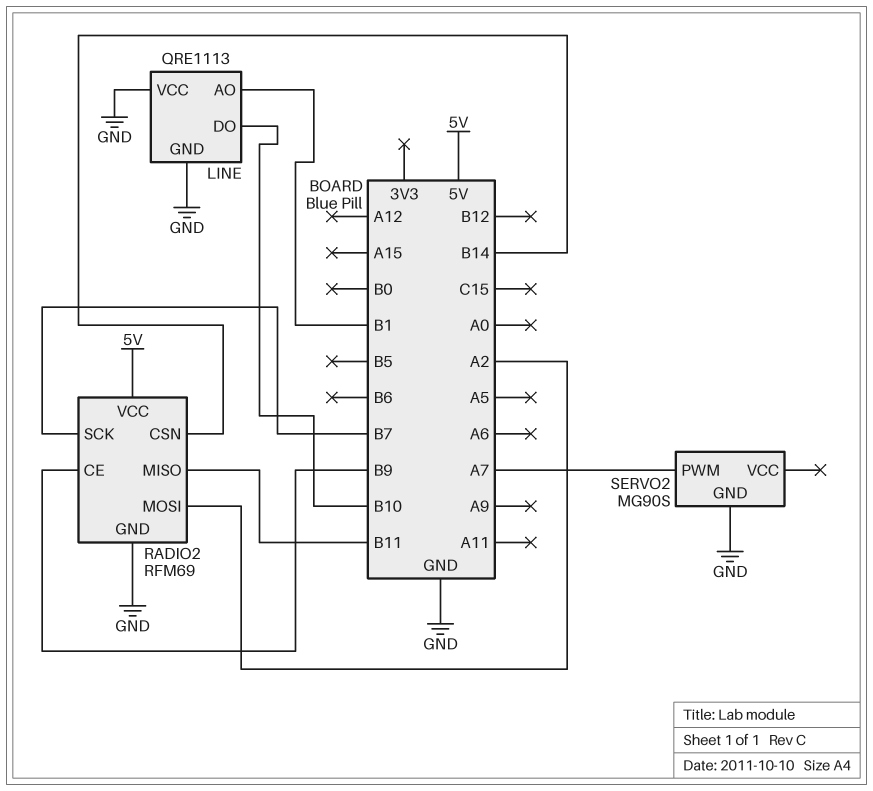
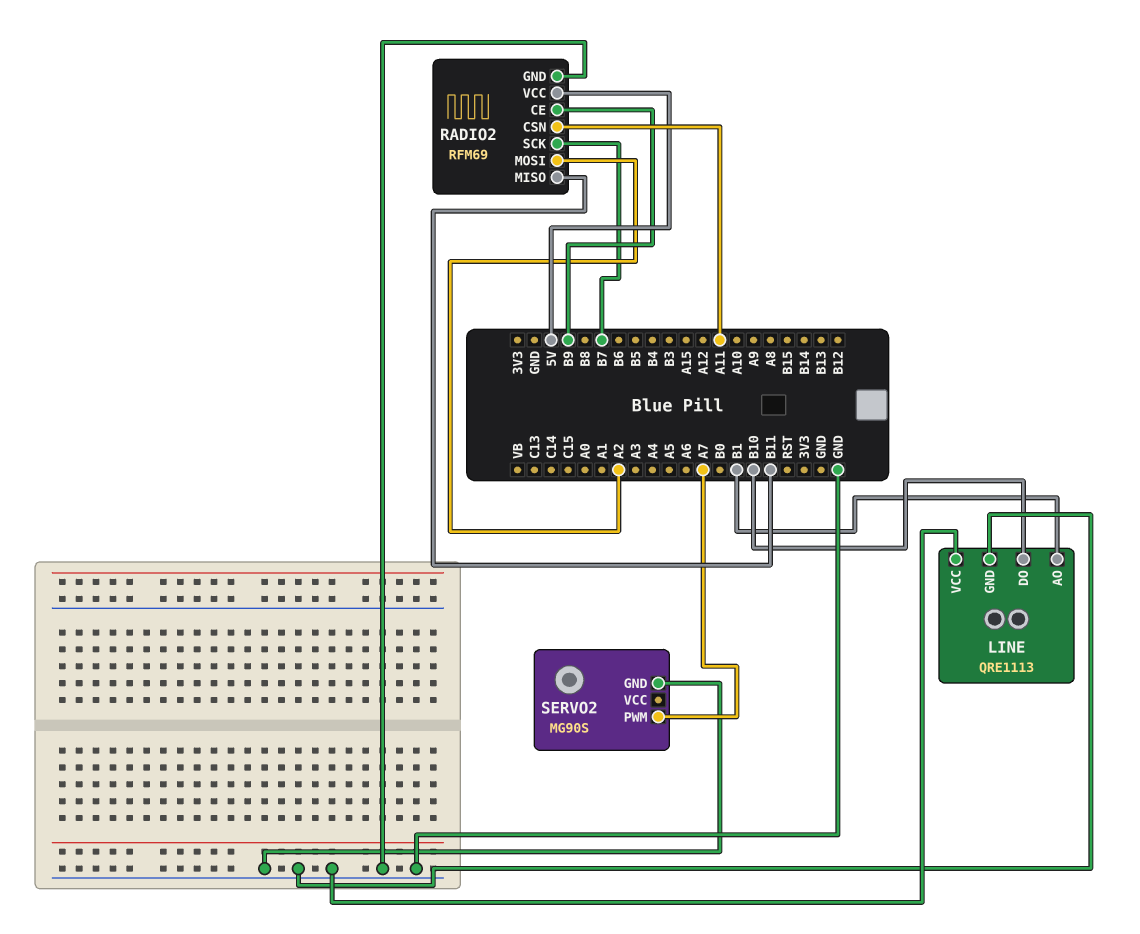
RADIO2 pin CSN: B14 -> A11

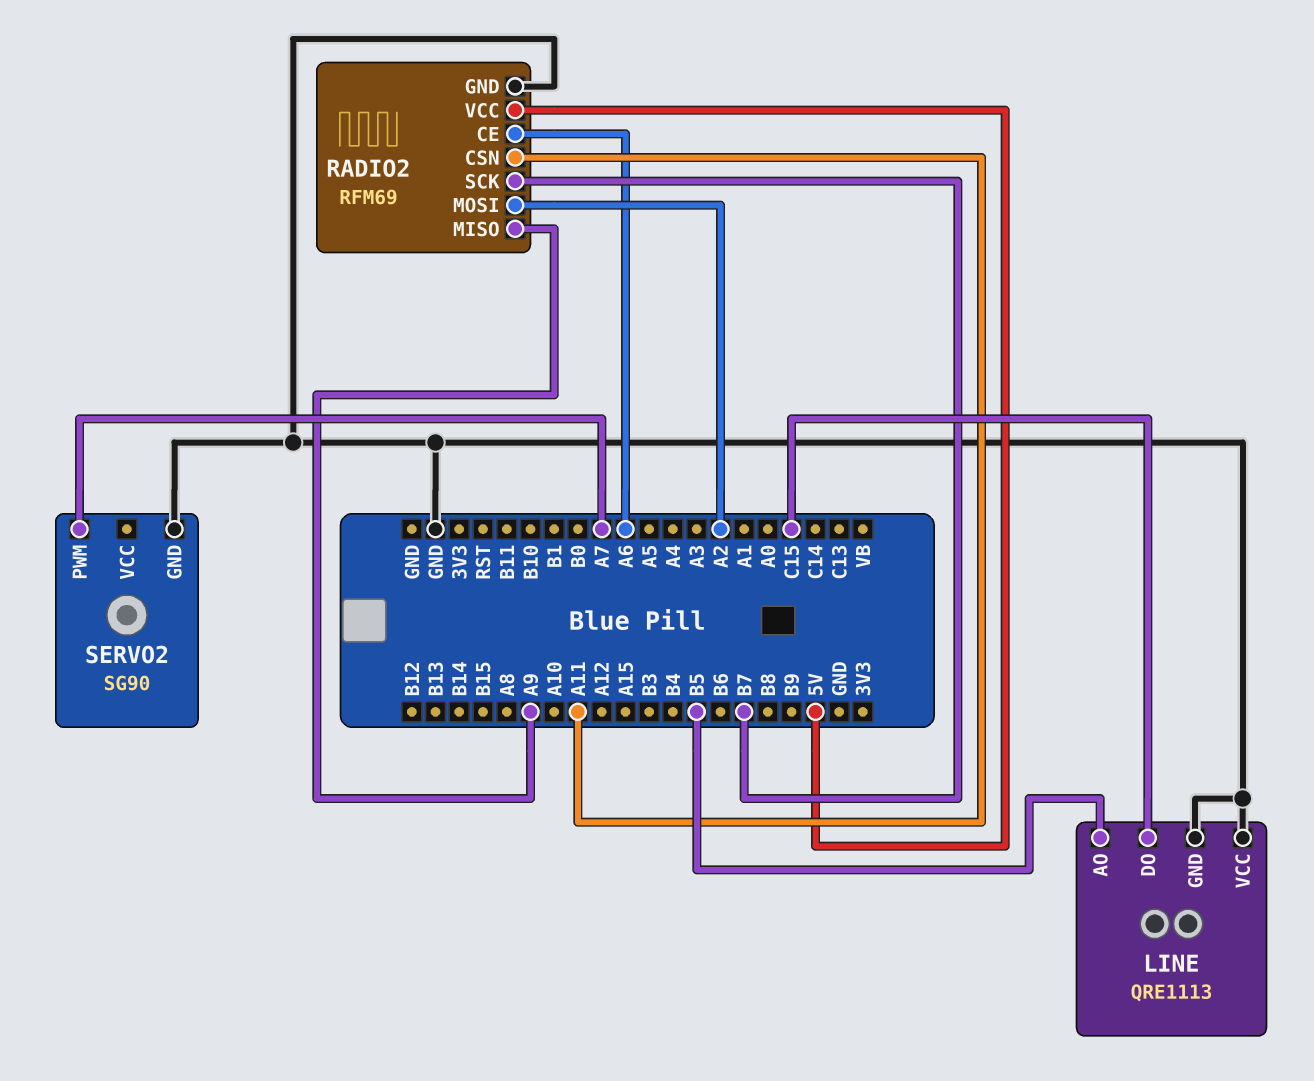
LINE pin AO: B1 -> B5
LINE pin DO: B10 -> C15
RADIO2 pin CE: B9 -> A6
RADIO2 pin MISO: B11 -> A9
SERVO2: MG90S -> SG90

